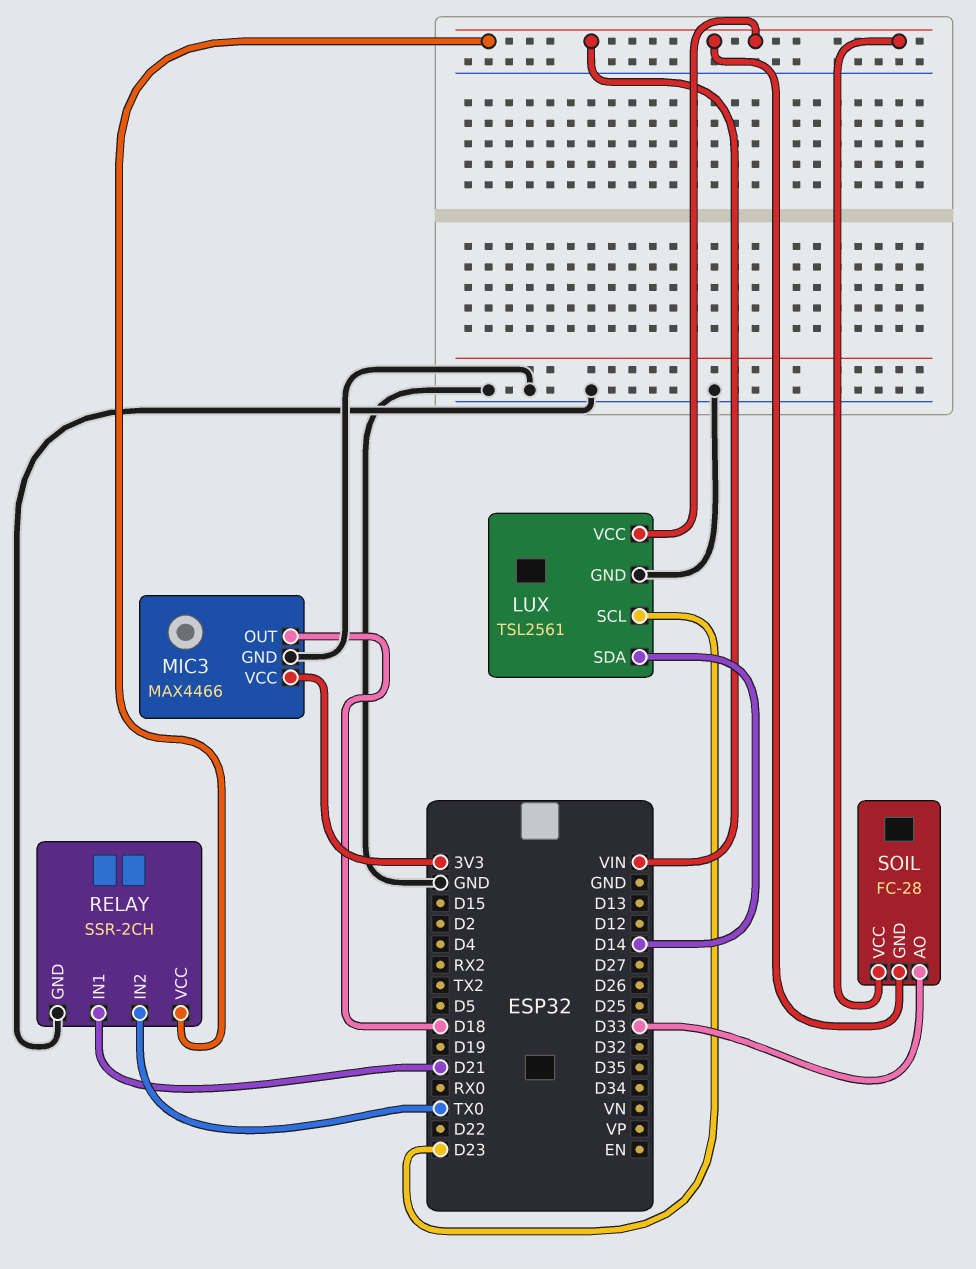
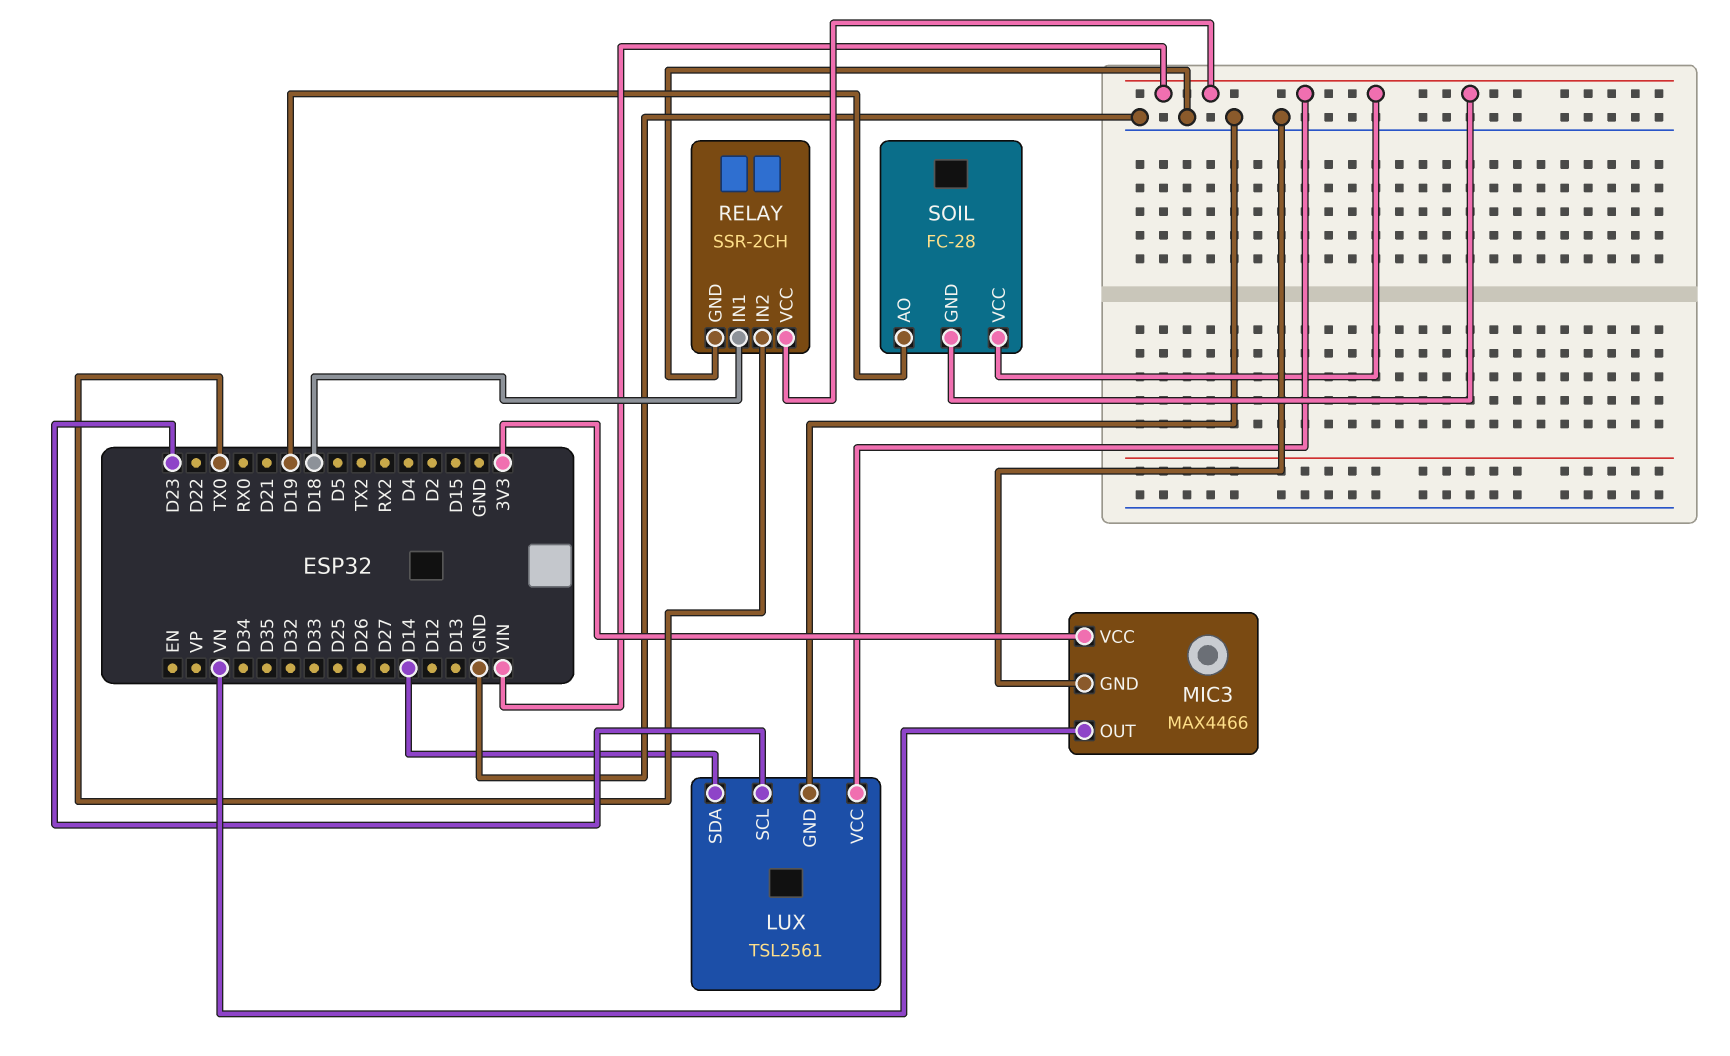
MIC3 pin OUT: D18 -> VN
RELAY pin IN1: D21 -> D18
SOIL pin AO: D33 -> D19

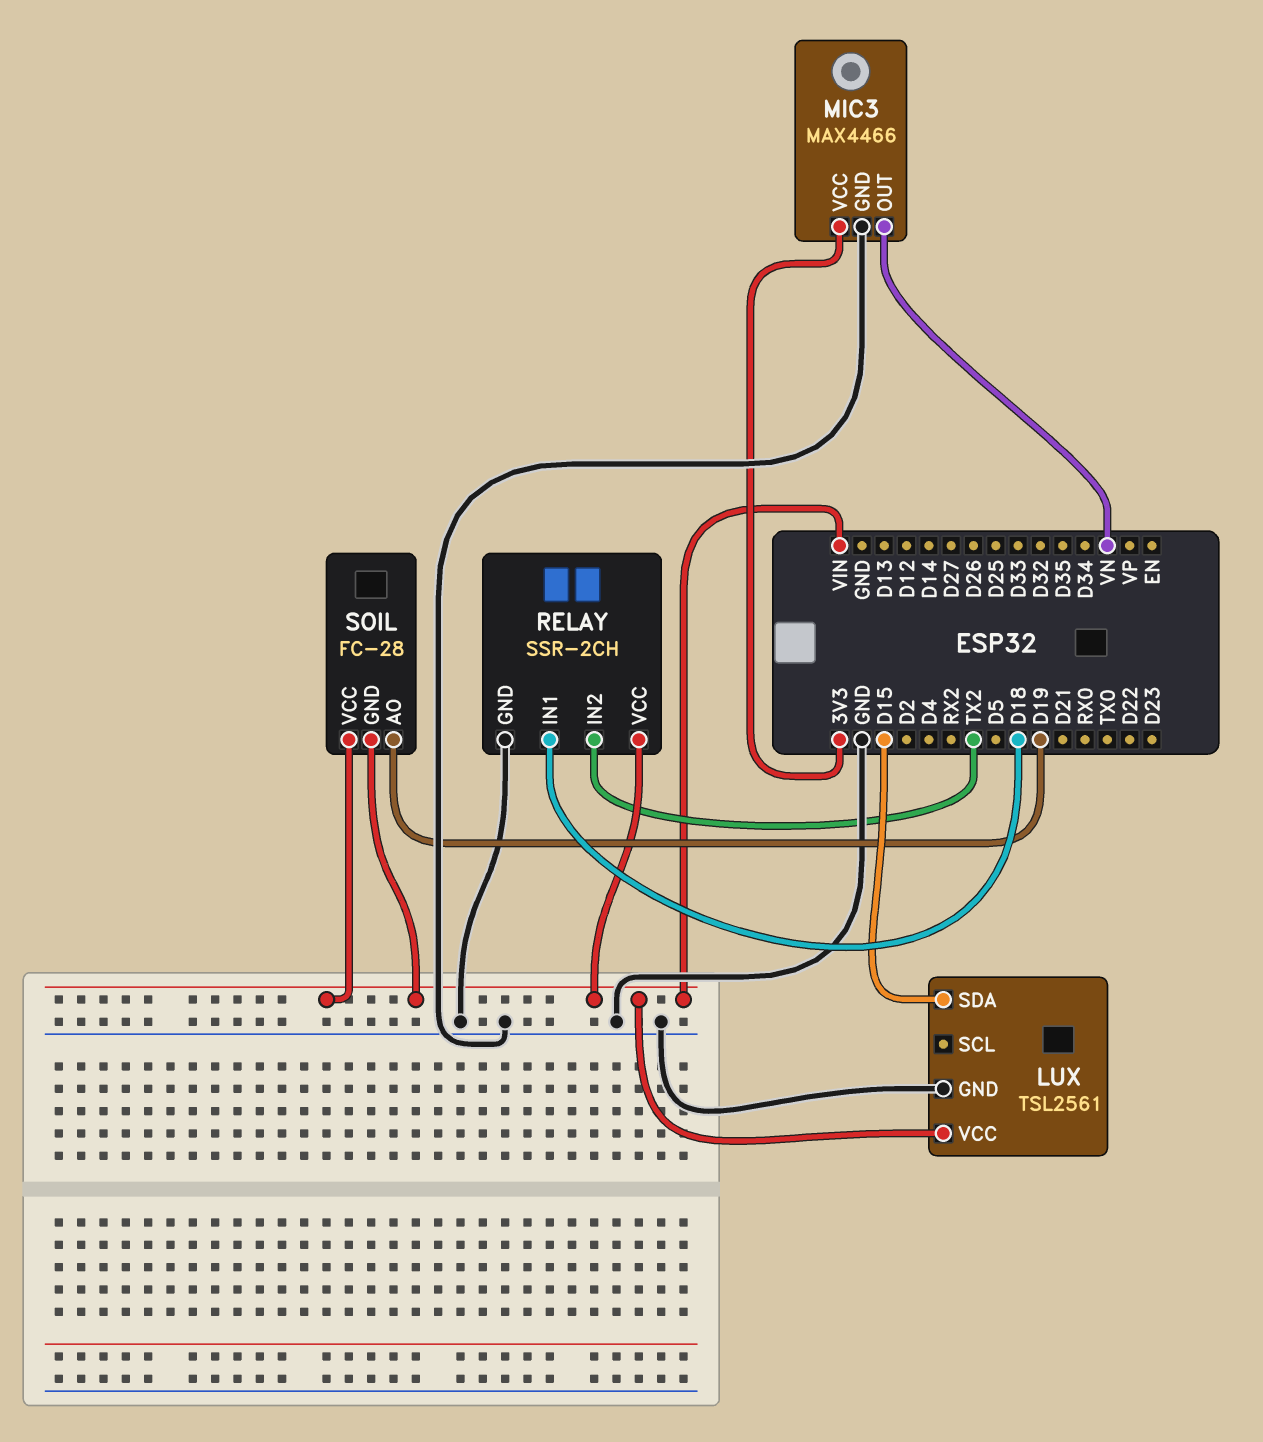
LUX pin SCL: D23 -> none
LUX pin SDA: D14 -> D15
RELAY pin IN2: TX0 -> TX2

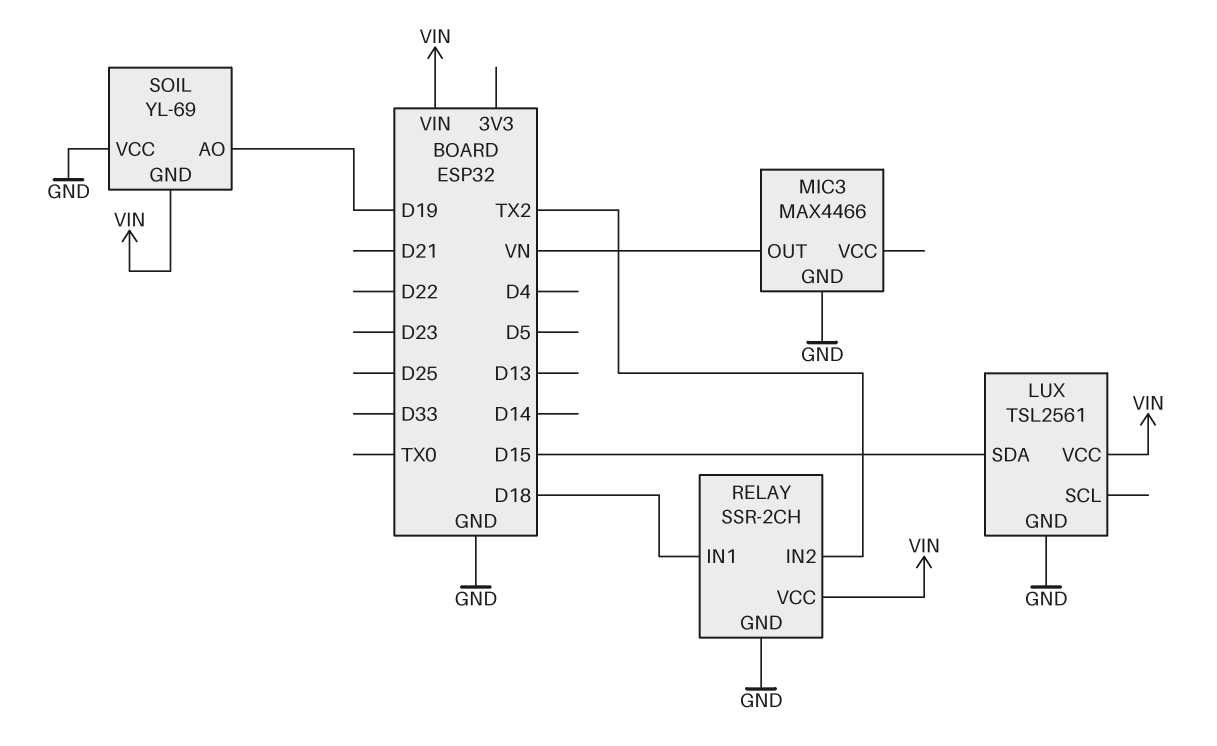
MIC3 pin VCC: 3V3 -> none
SOIL: FC-28 -> YL-69
SOIL pin VCC: VIN -> GND

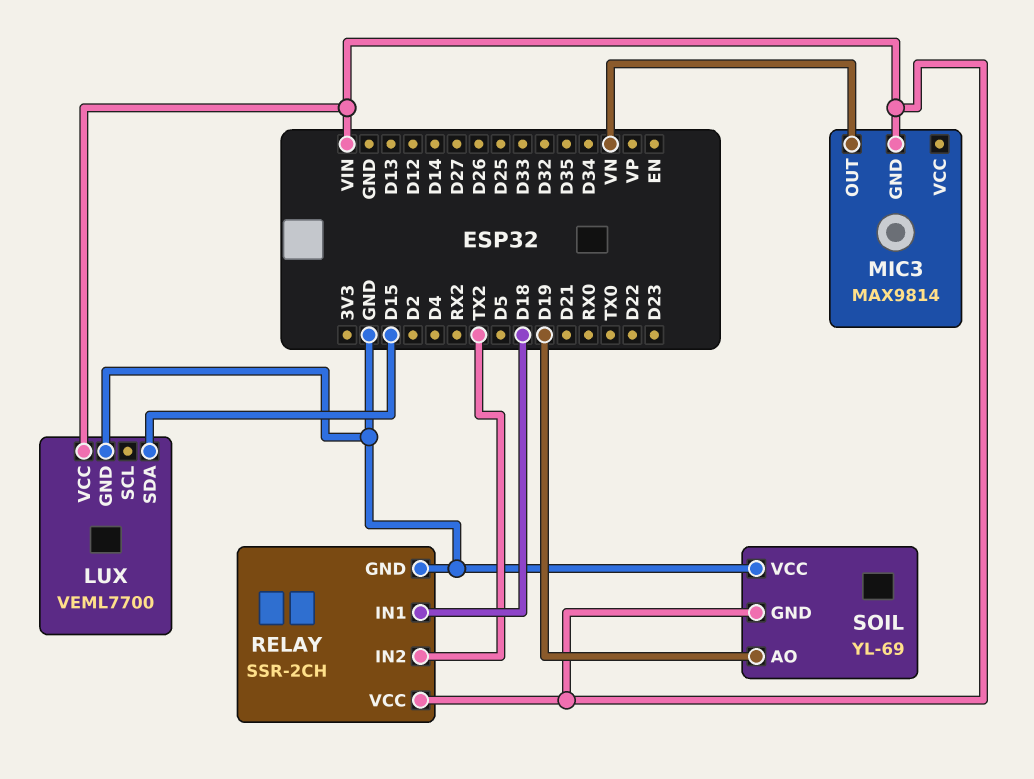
LUX: TSL2561 -> VEML7700
MIC3: MAX4466 -> MAX9814
MIC3 pin GND: GND -> VIN

